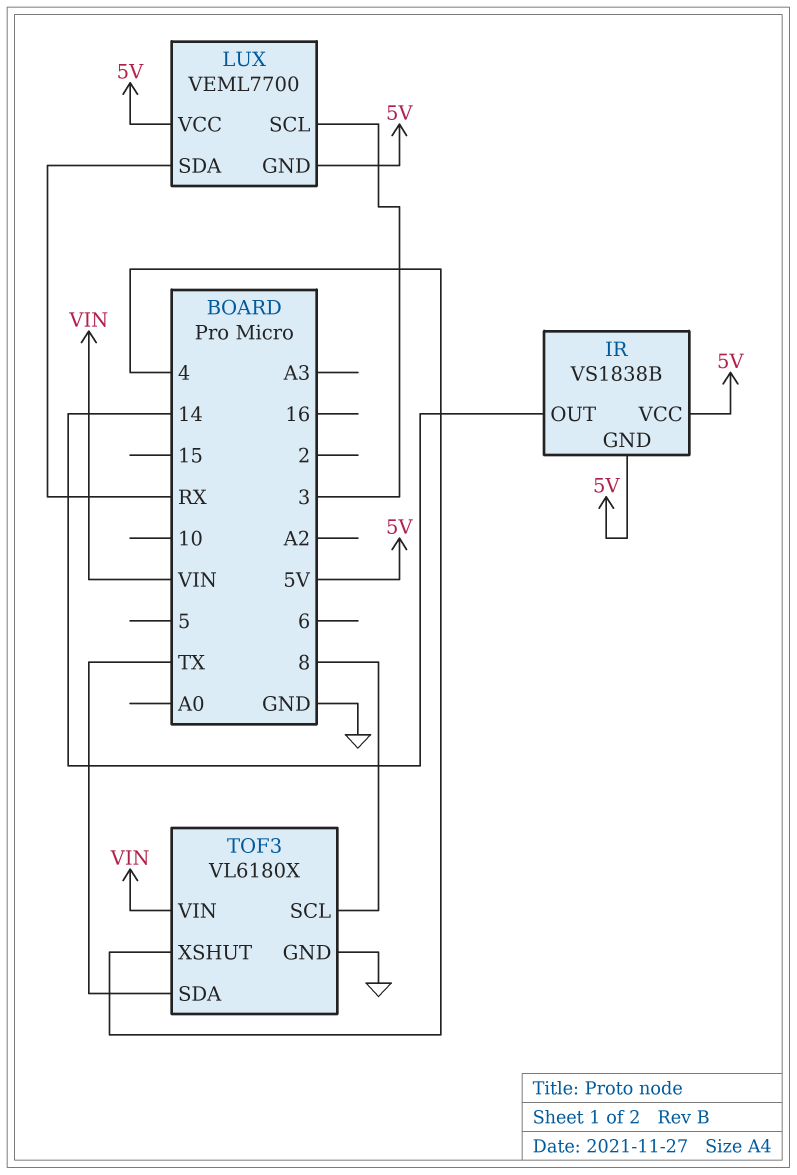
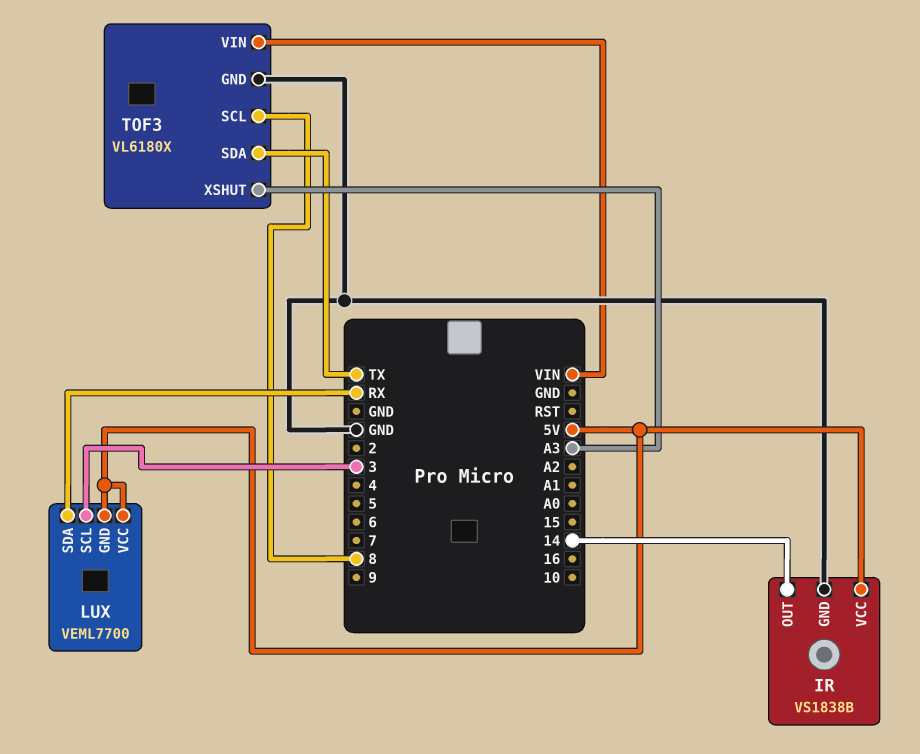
IR pin GND: 5V -> GND
TOF3 pin XSHUT: 4 -> A3

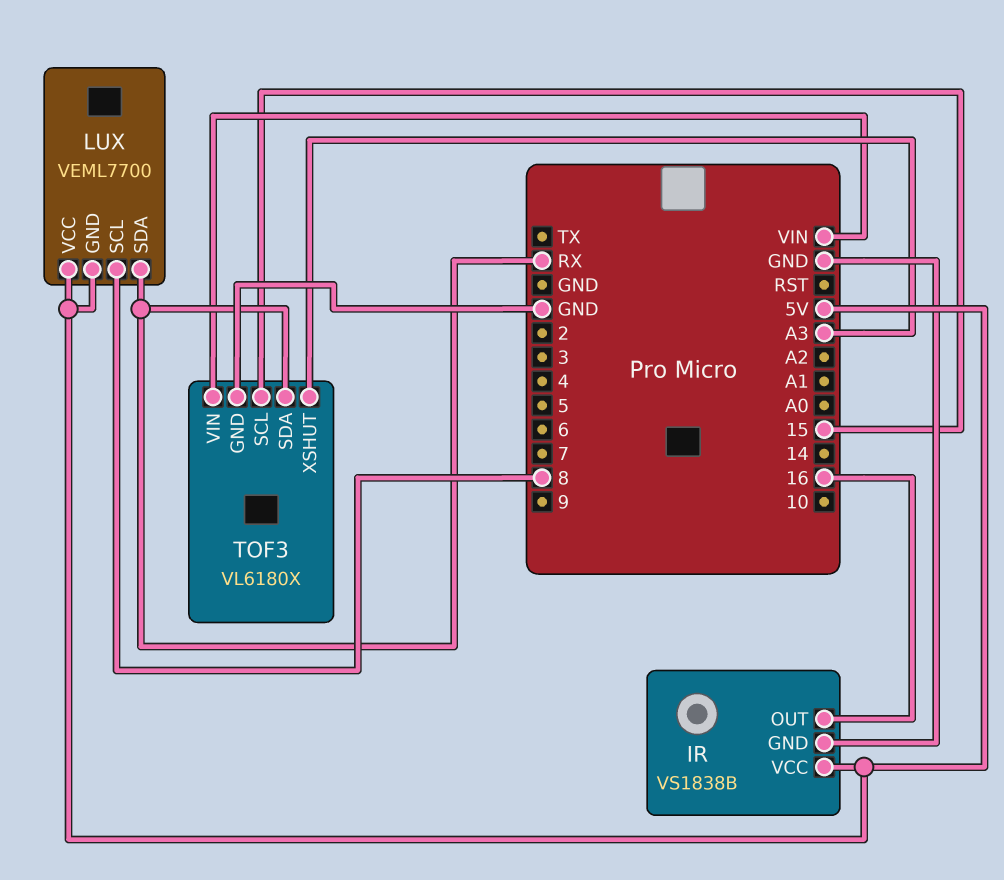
IR pin OUT: 14 -> 16
LUX pin SCL: 3 -> 8
TOF3 pin SCL: 8 -> 15
TOF3 pin SDA: TX -> RX

